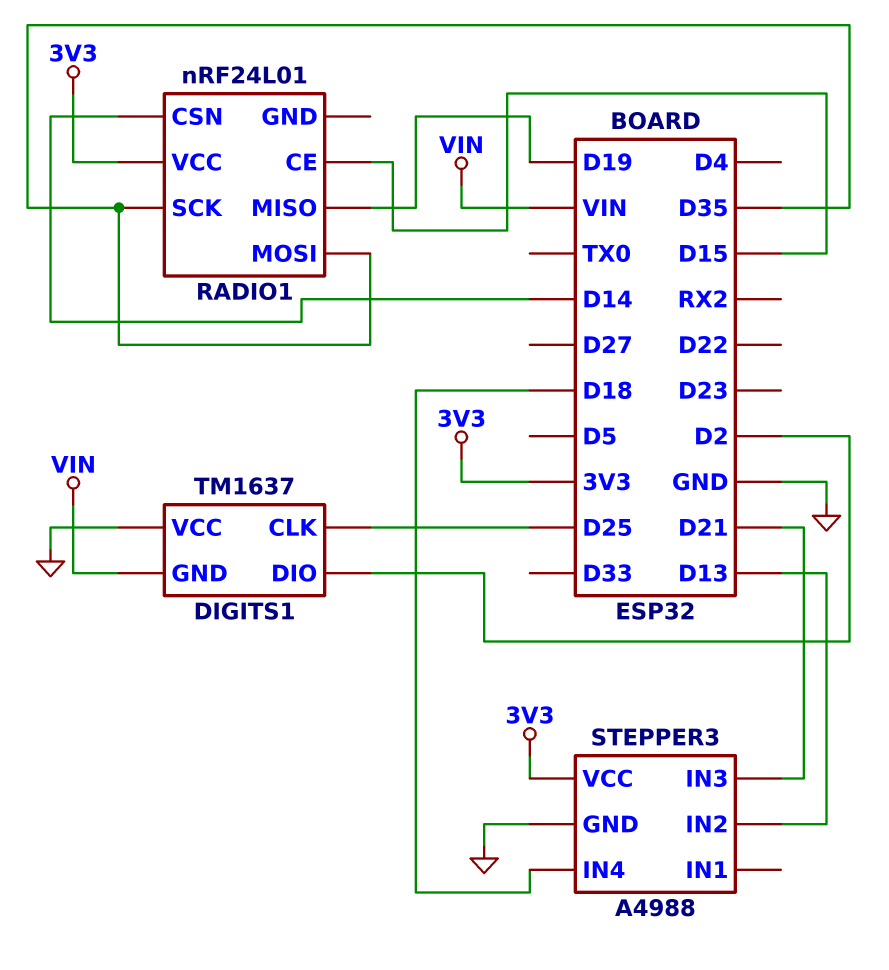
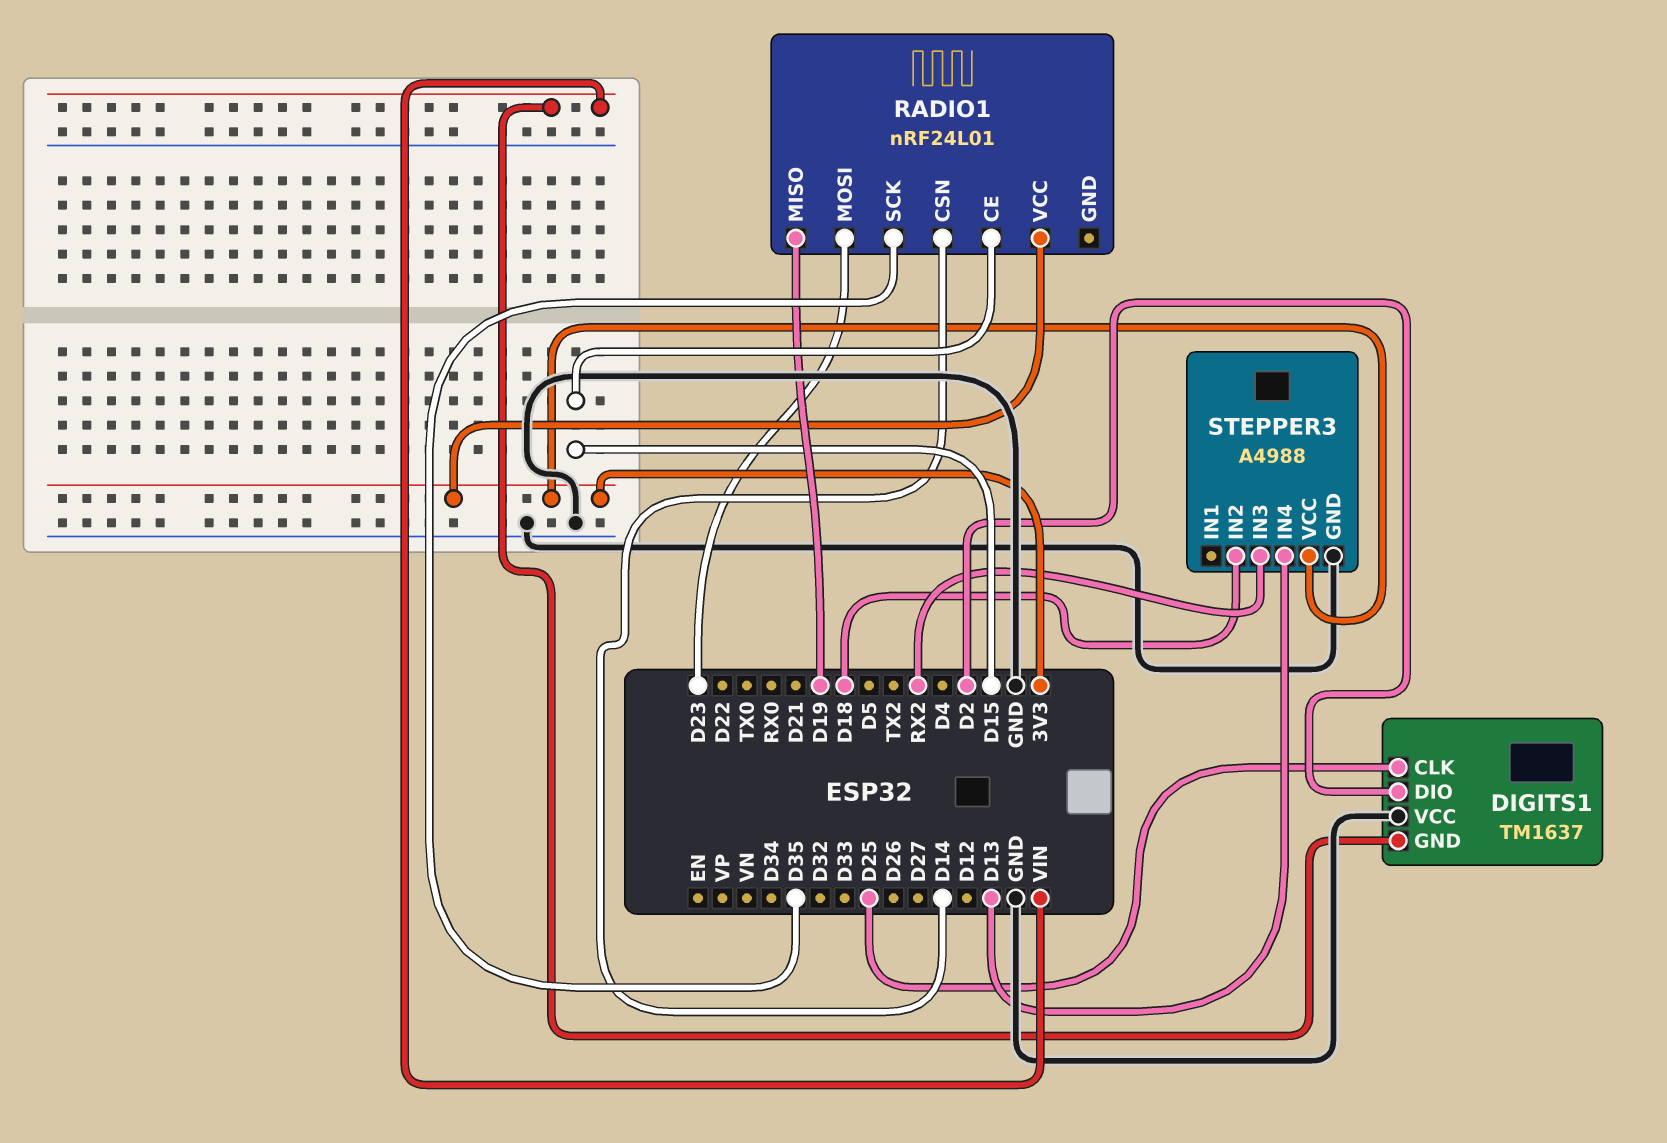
RADIO1 pin MOSI: D35 -> D23
STEPPER3 pin IN2: D13 -> D18
STEPPER3 pin IN3: D21 -> RX2
STEPPER3 pin IN4: D18 -> D13

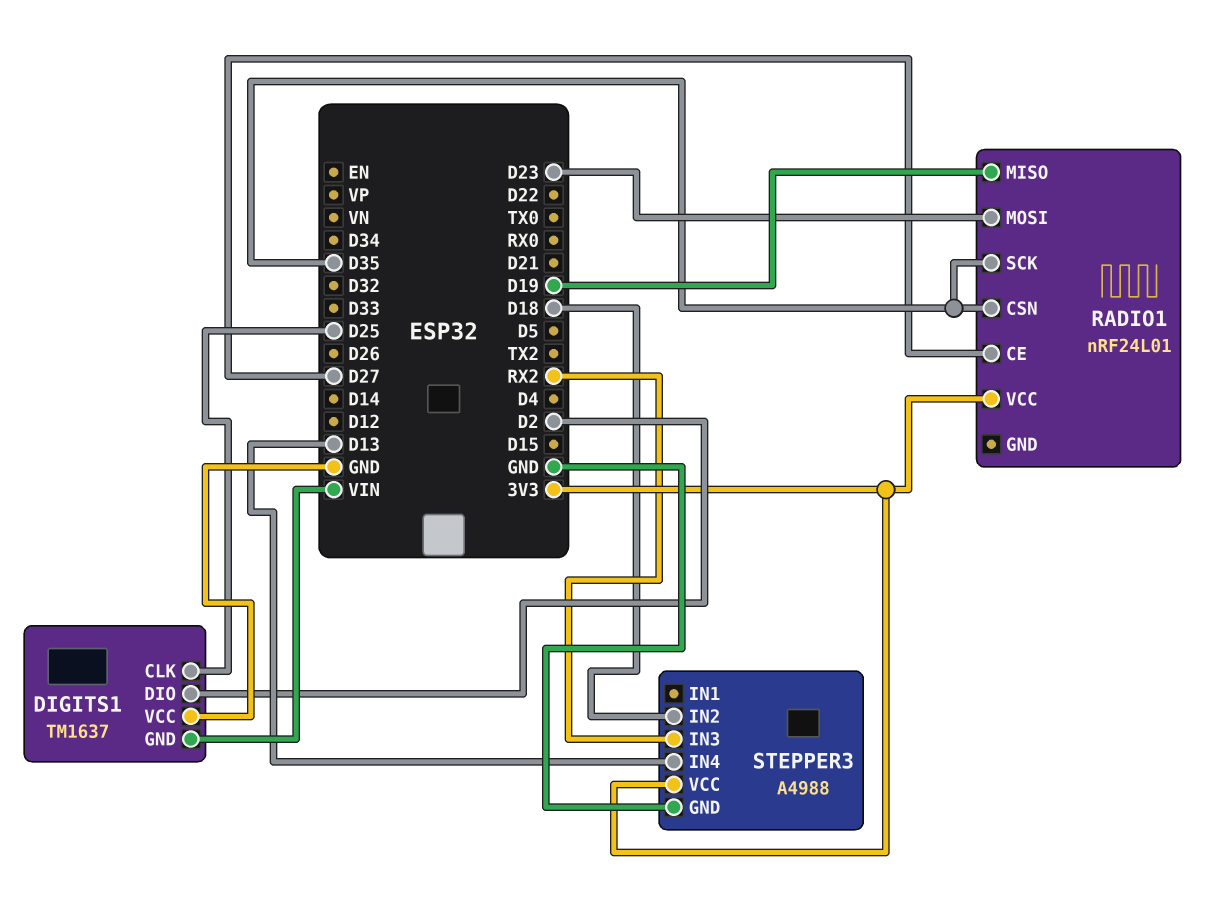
RADIO1 pin CE: D15 -> D27
RADIO1 pin CSN: D14 -> D35

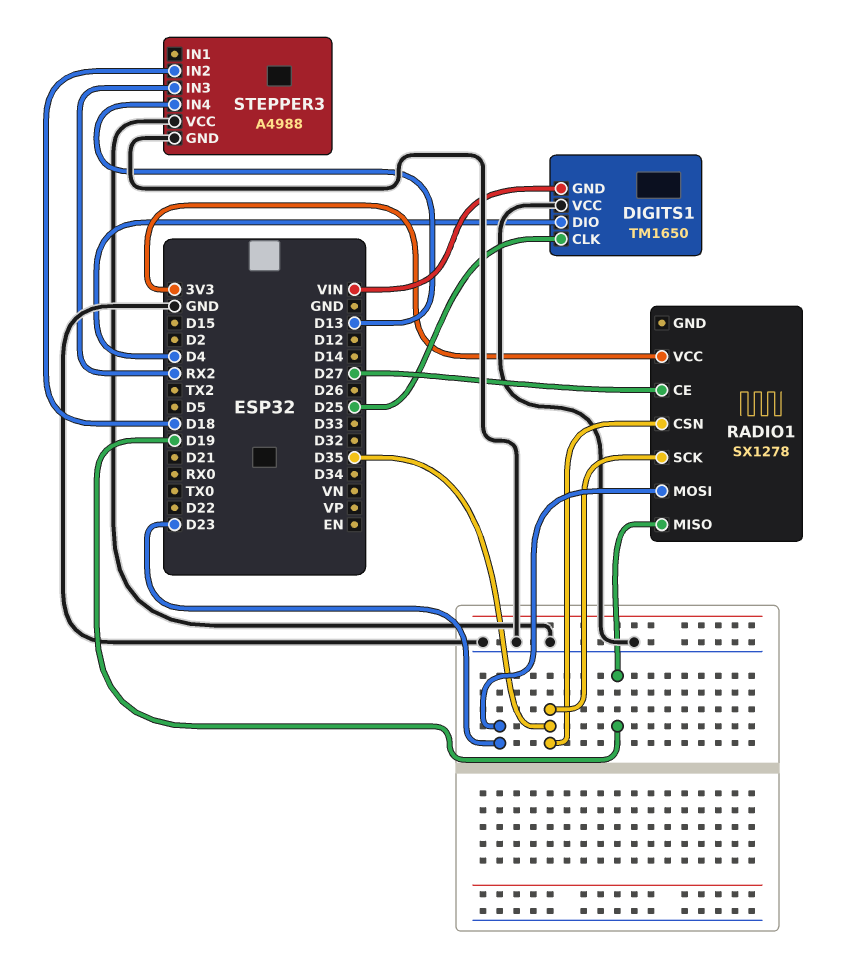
DIGITS1: TM1637 -> TM1650
DIGITS1 pin DIO: D2 -> D4
RADIO1: nRF24L01 -> SX1278
STEPPER3 pin VCC: 3V3 -> GND

